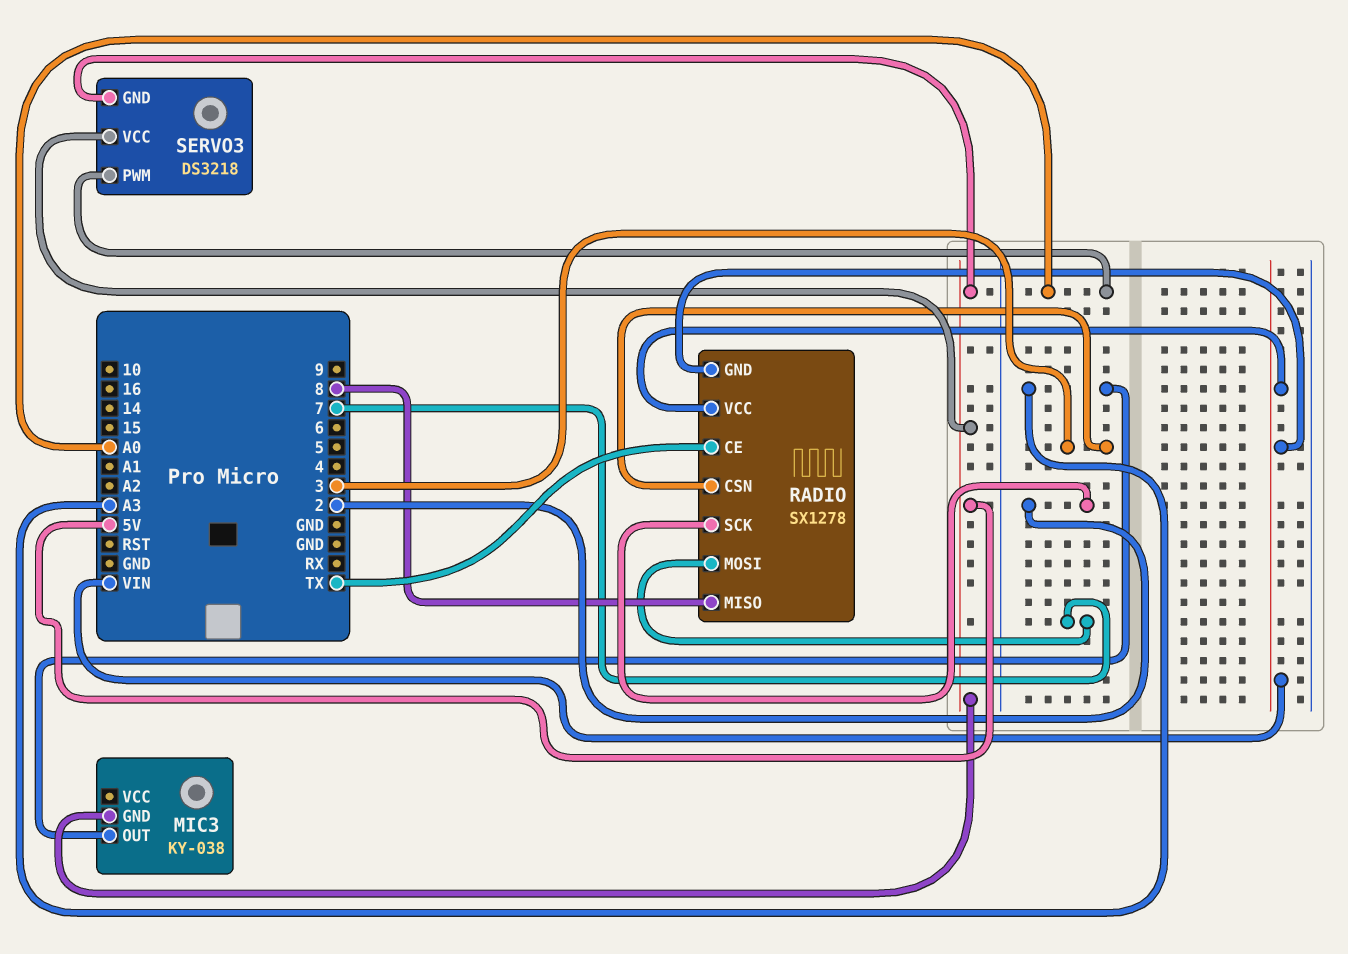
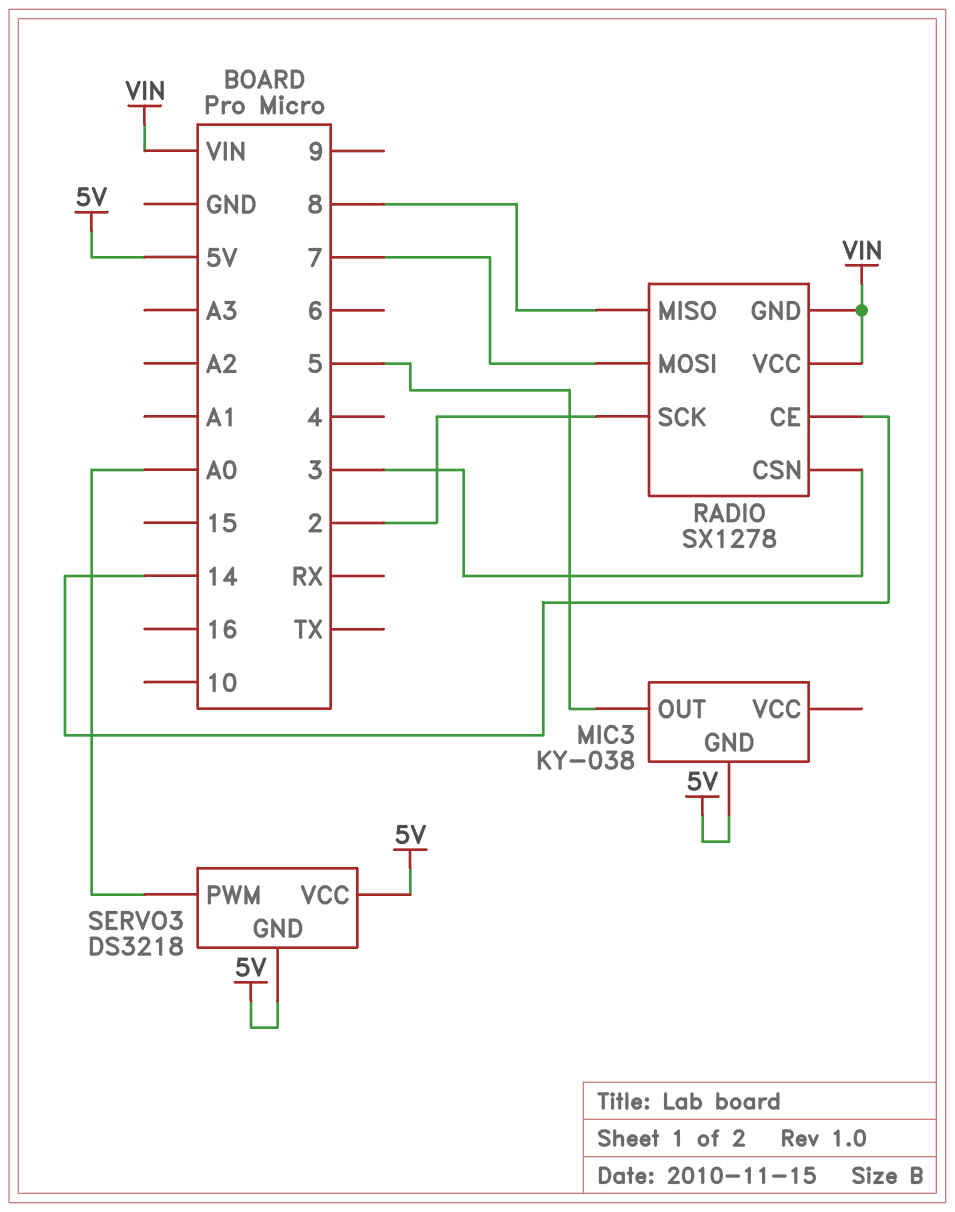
MIC3 pin OUT: A3 -> 5
RADIO pin CE: TX -> 14

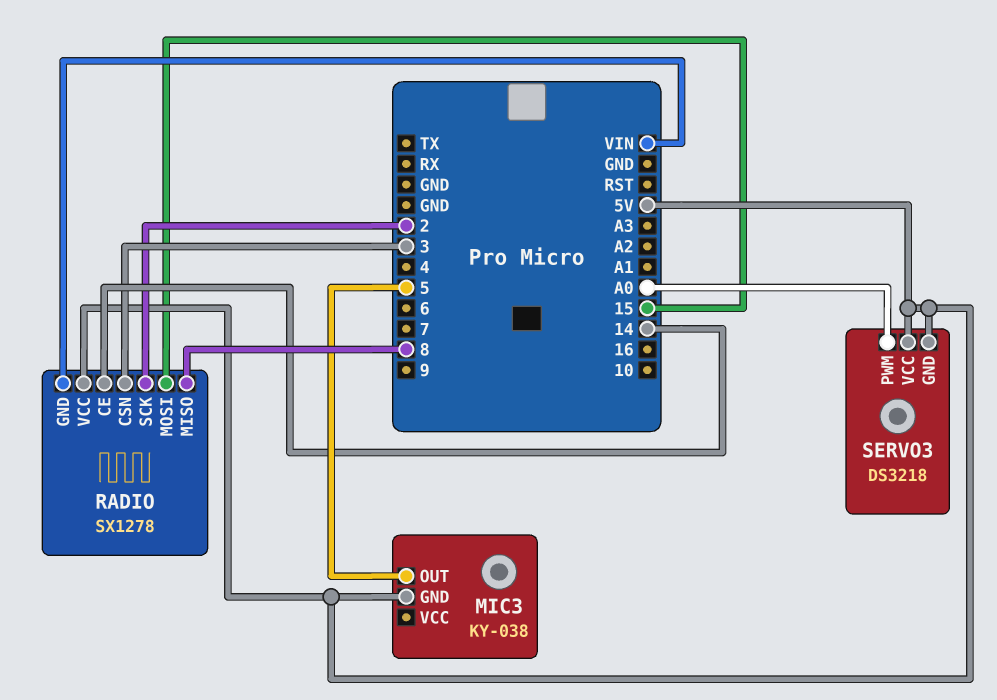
RADIO pin MOSI: 7 -> 15
RADIO pin VCC: VIN -> 5V

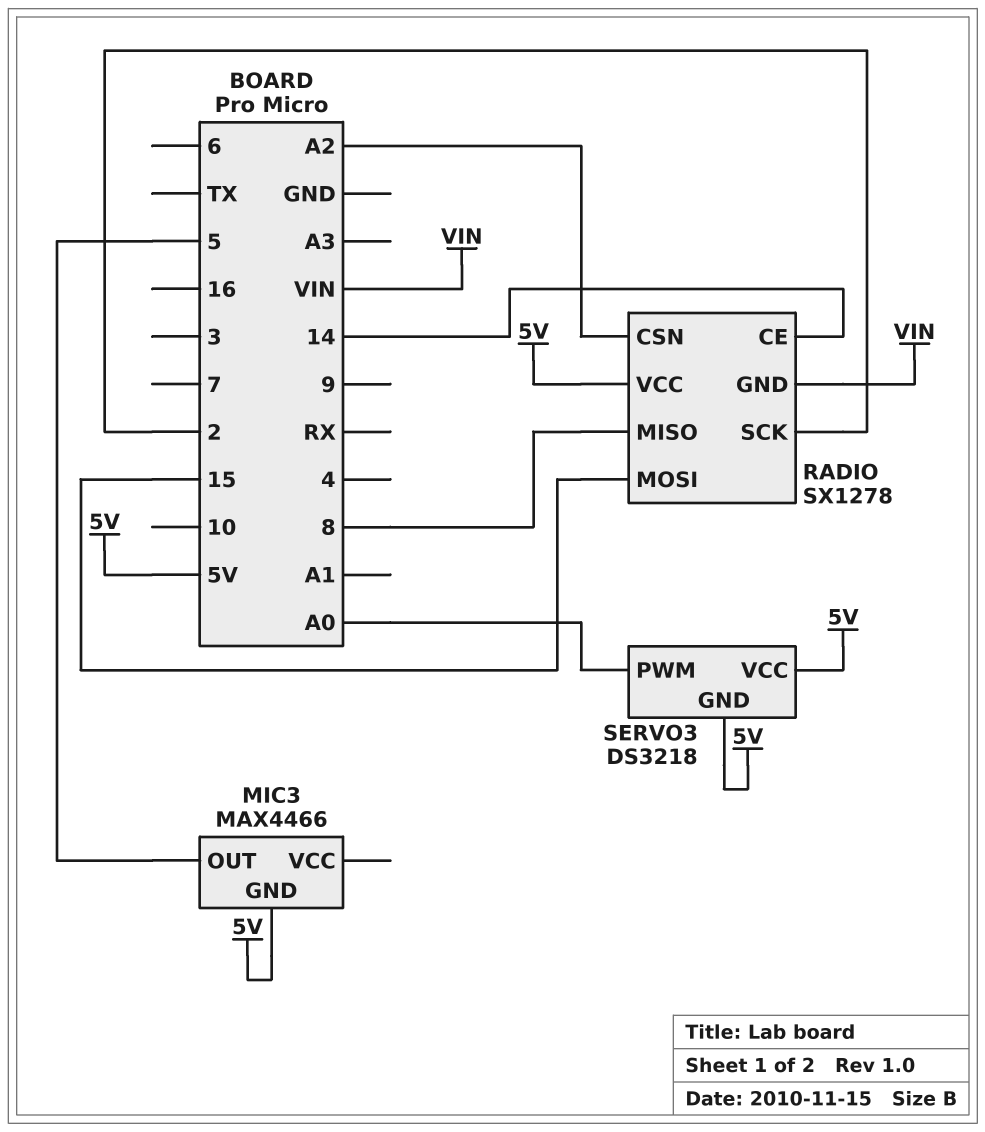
MIC3: KY-038 -> MAX4466
RADIO pin CSN: 3 -> A2

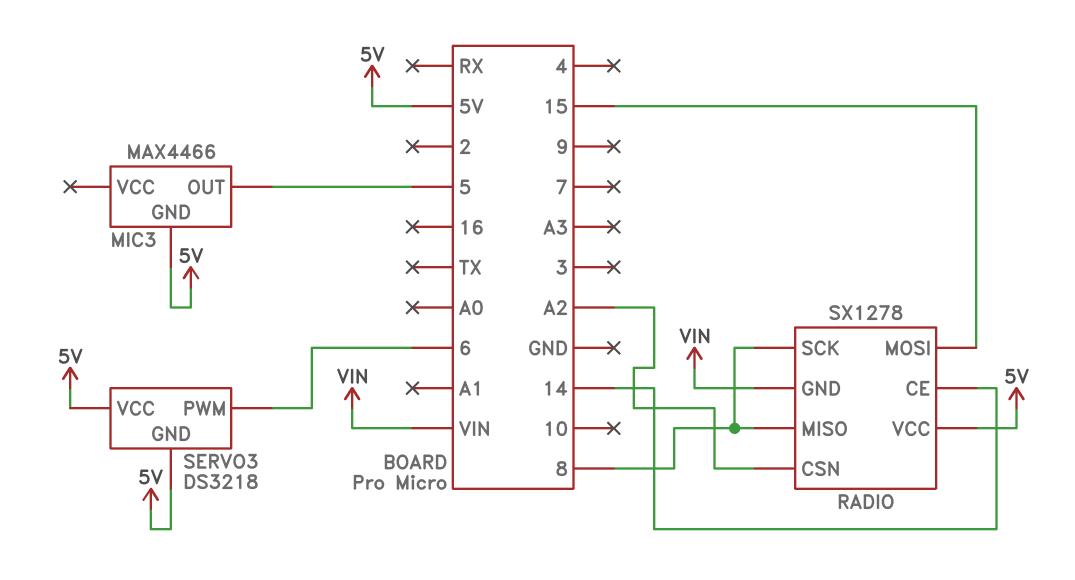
RADIO pin SCK: 2 -> 8
SERVO3 pin PWM: A0 -> 6

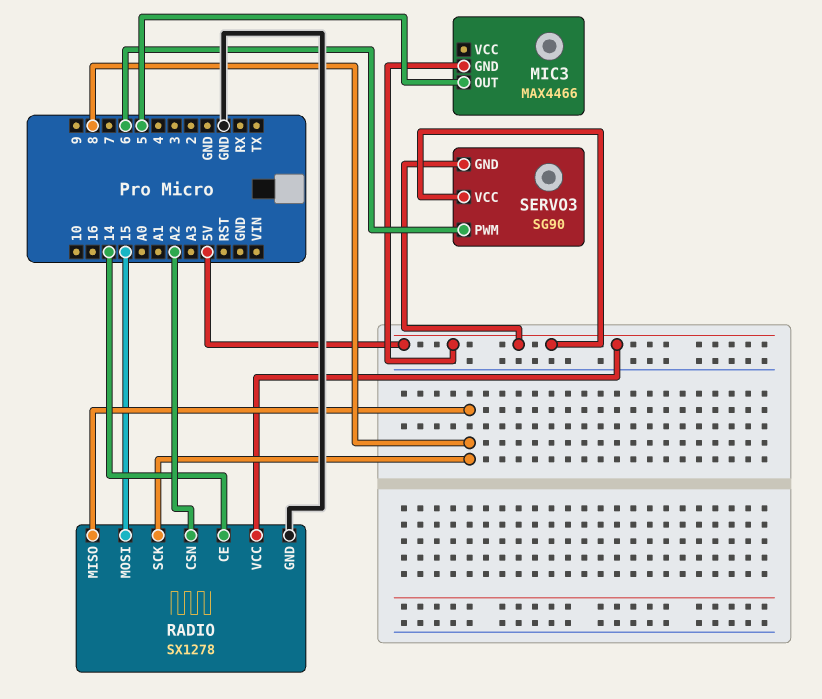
RADIO pin GND: VIN -> GND
SERVO3: DS3218 -> SG90

